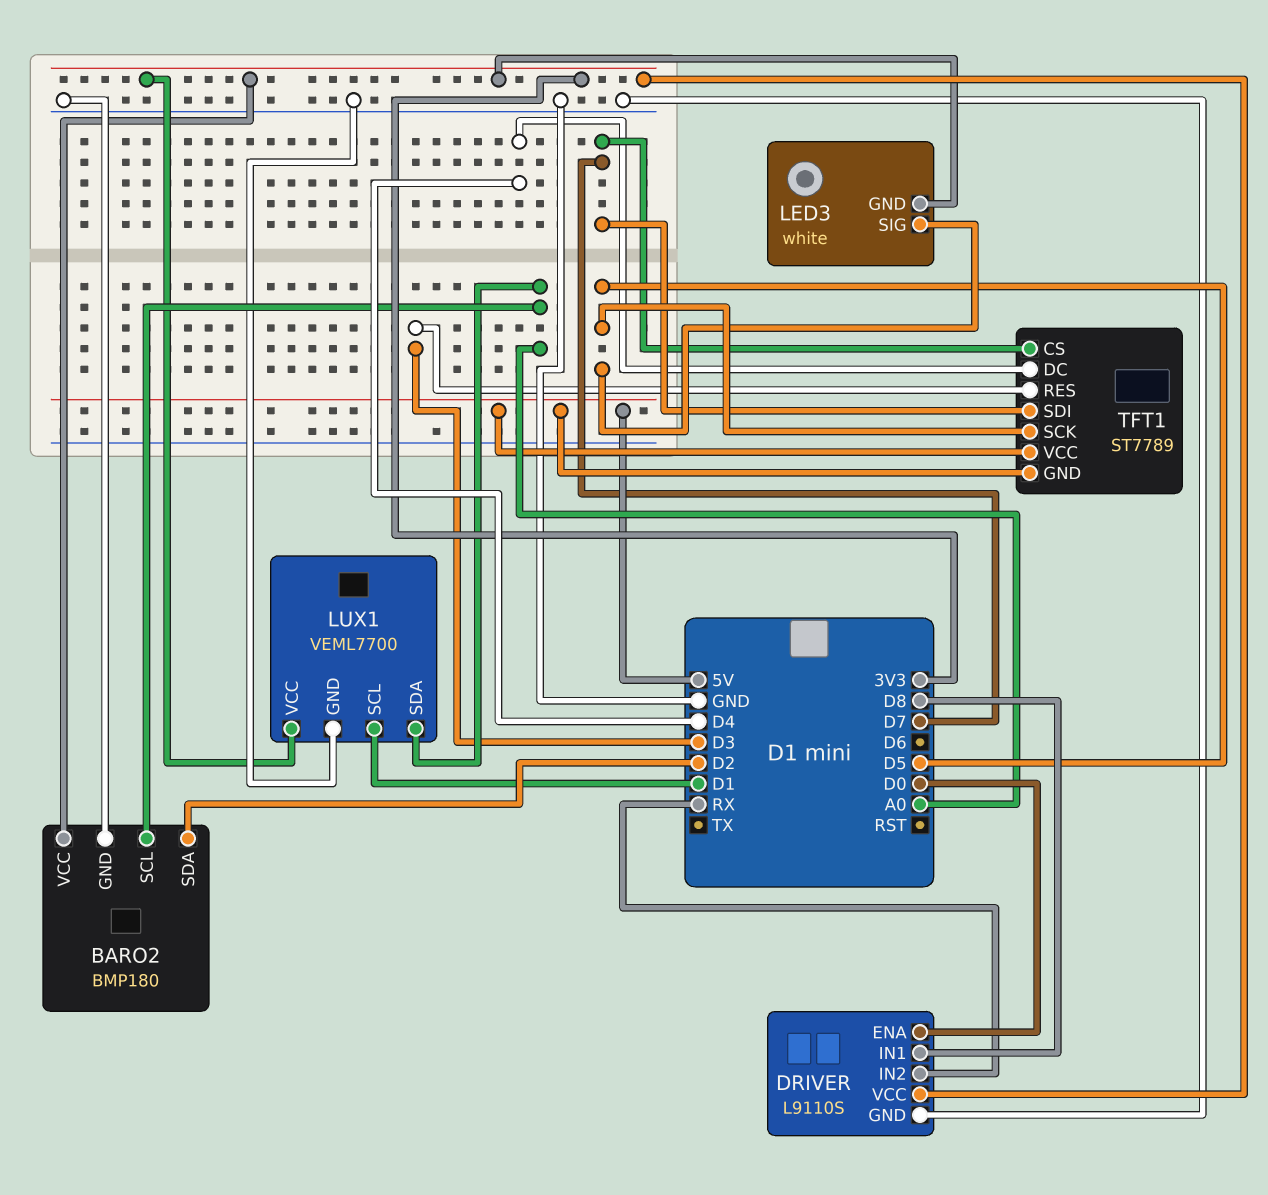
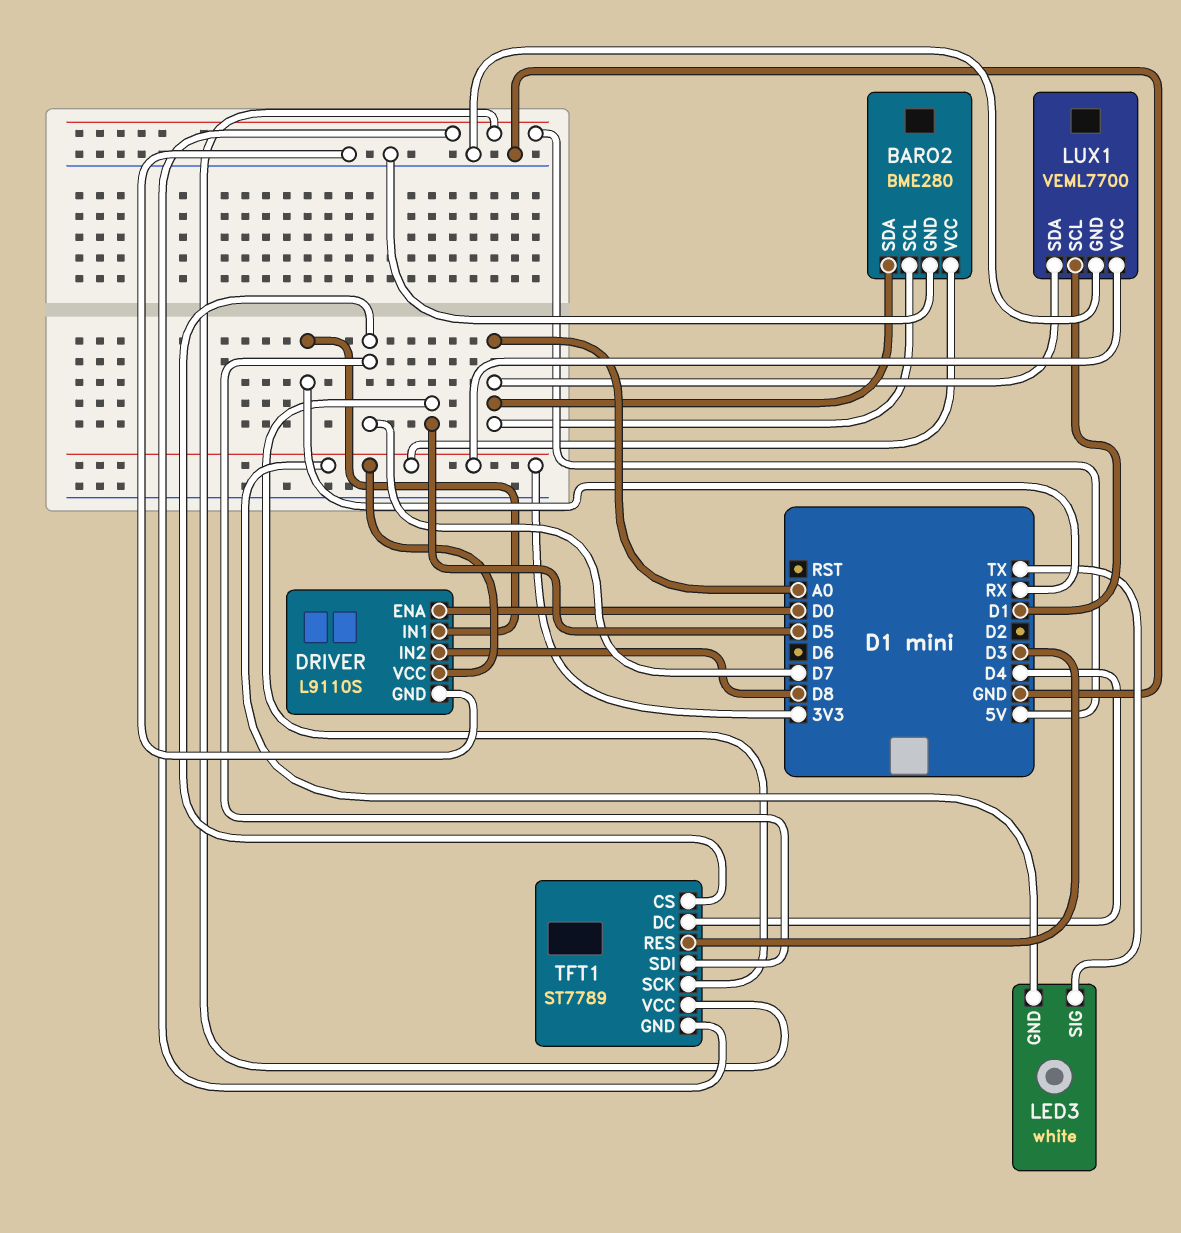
BARO2: BMP180 -> BME280
BARO2 pin SDA: D2 -> A0
DRIVER pin IN1: D8 -> RX
DRIVER pin IN2: RX -> D8
LED3 pin SIG: D5 -> TX

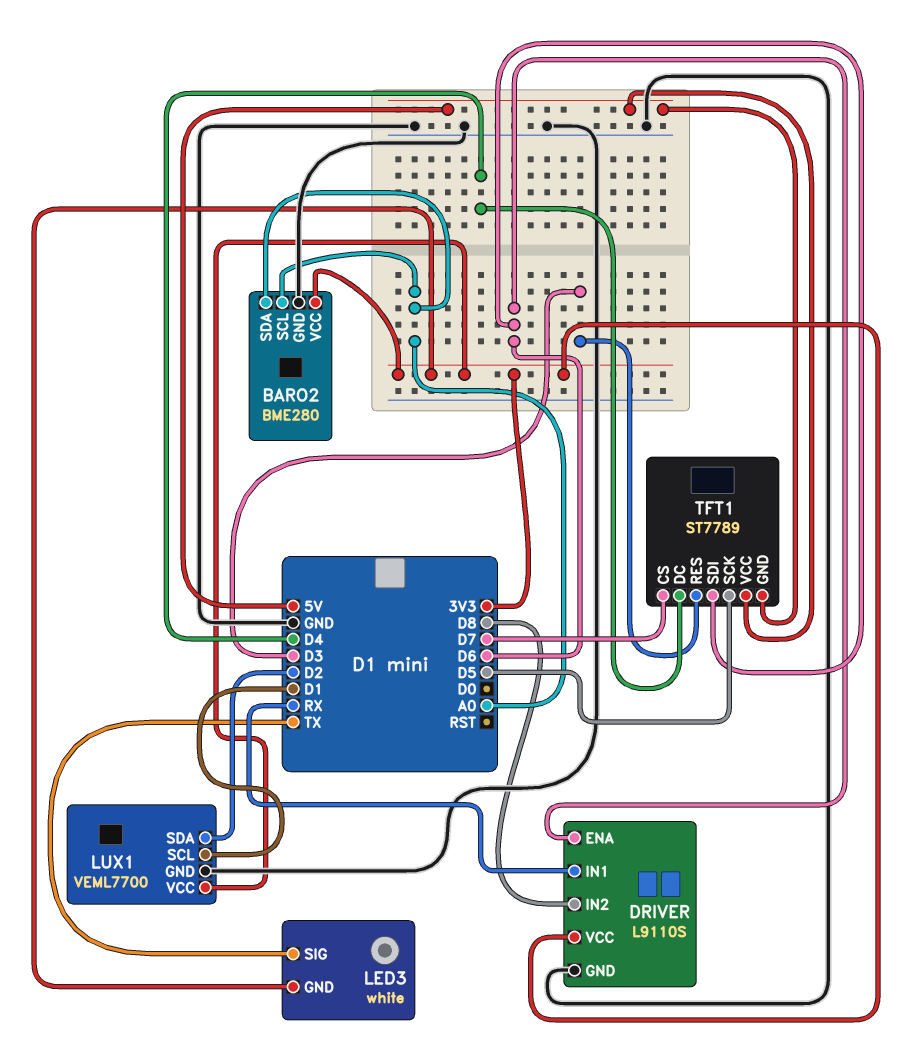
DRIVER pin ENA: D0 -> D6
LUX1 pin SDA: A0 -> D2
TFT1 pin SDI: D7 -> D6

